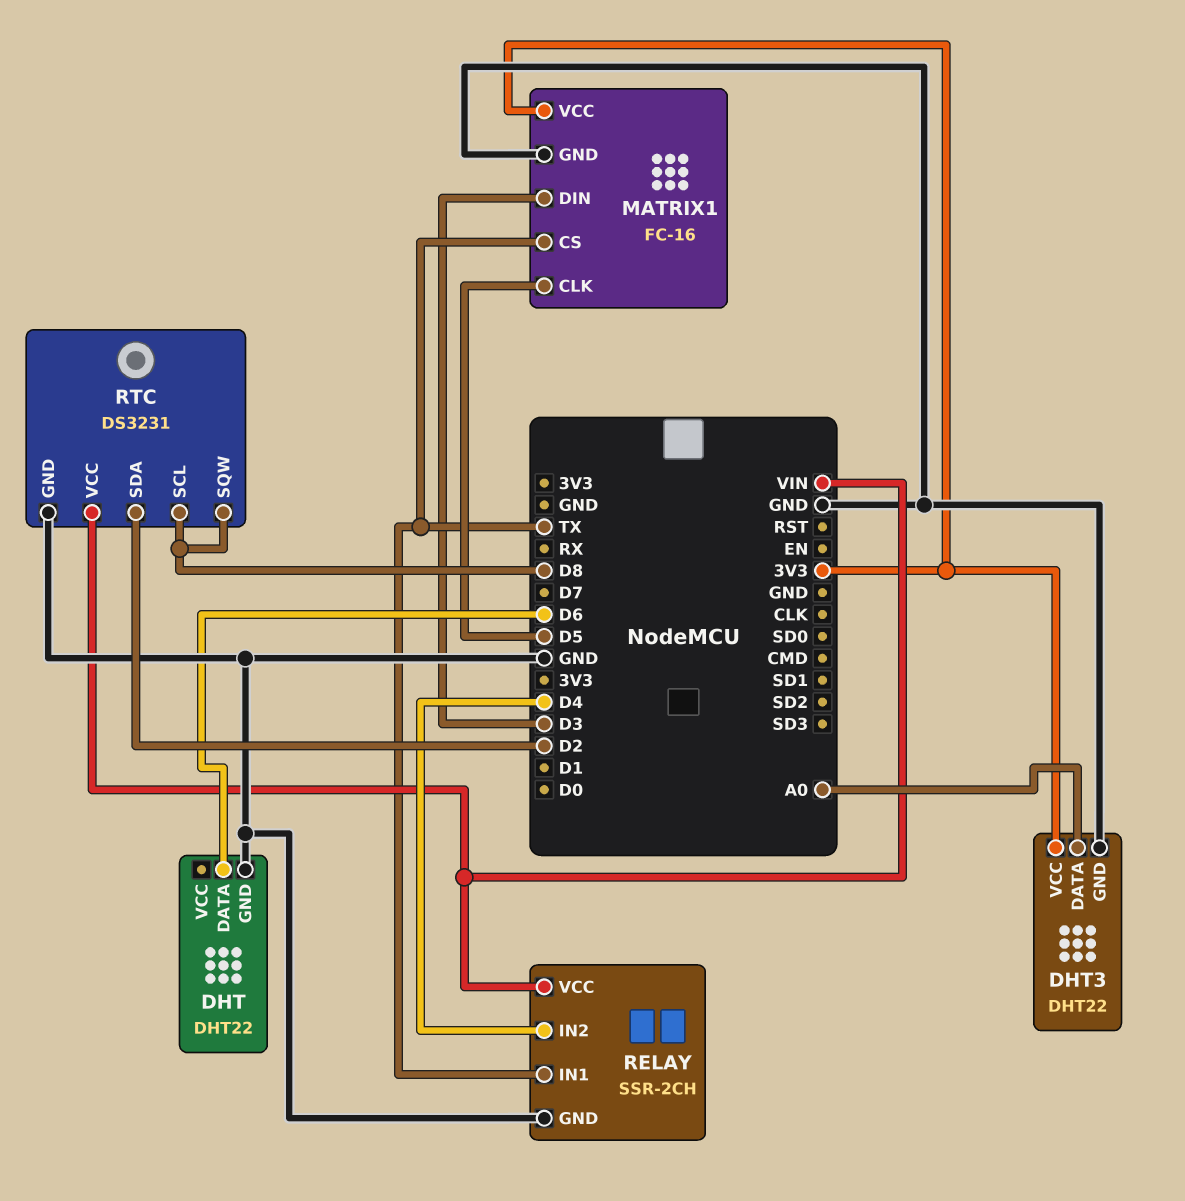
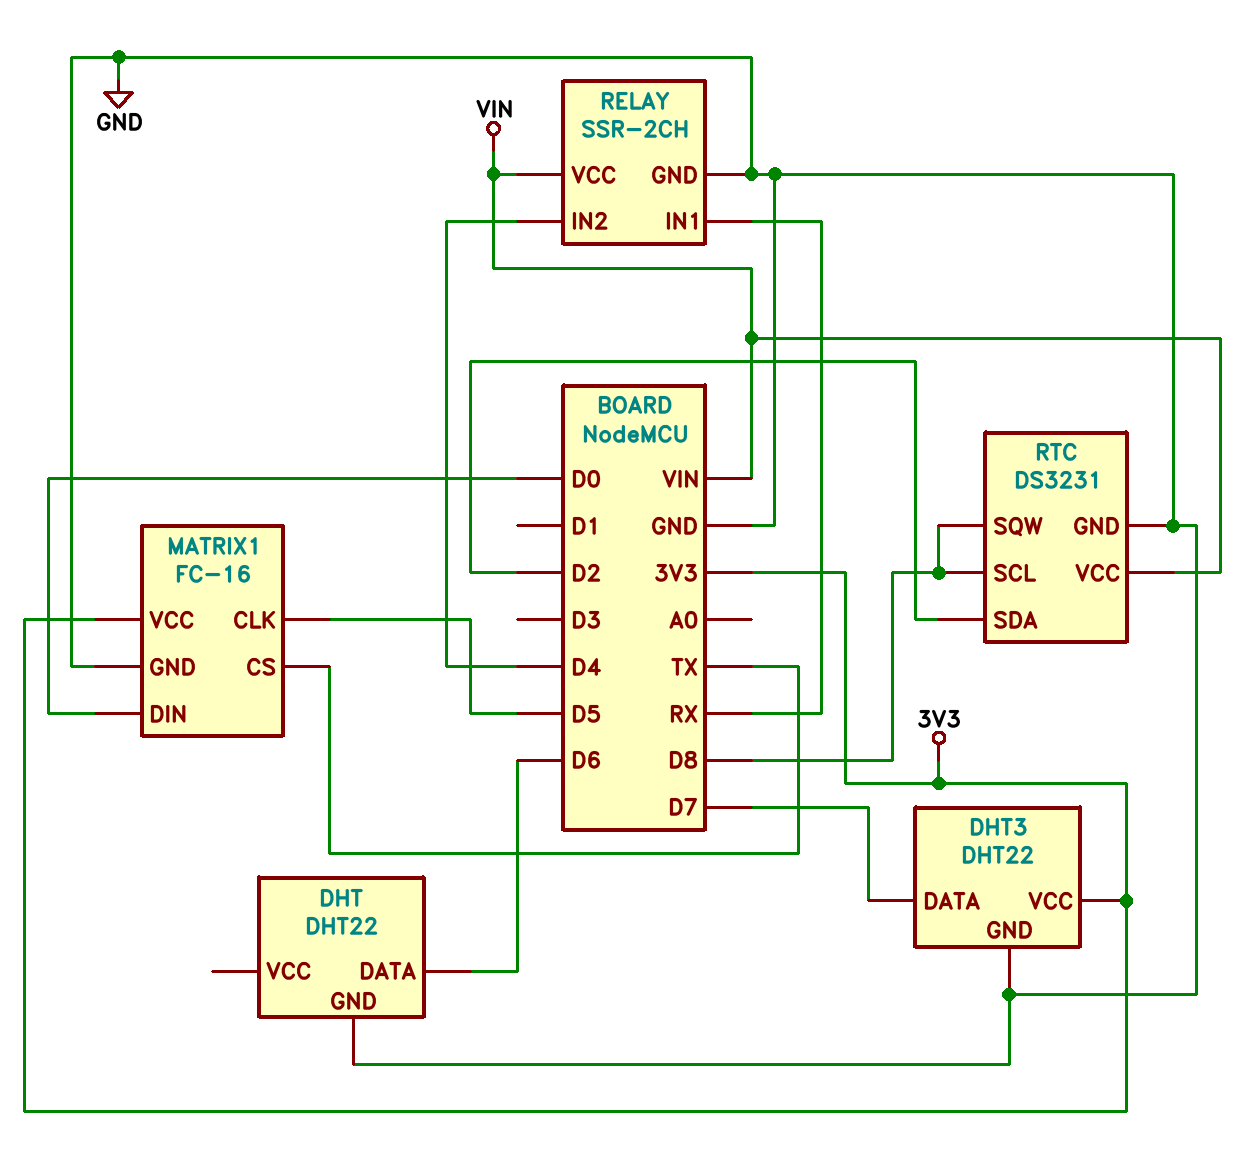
DHT3 pin DATA: A0 -> D7
MATRIX1 pin DIN: D3 -> D0
RELAY pin IN1: TX -> RX

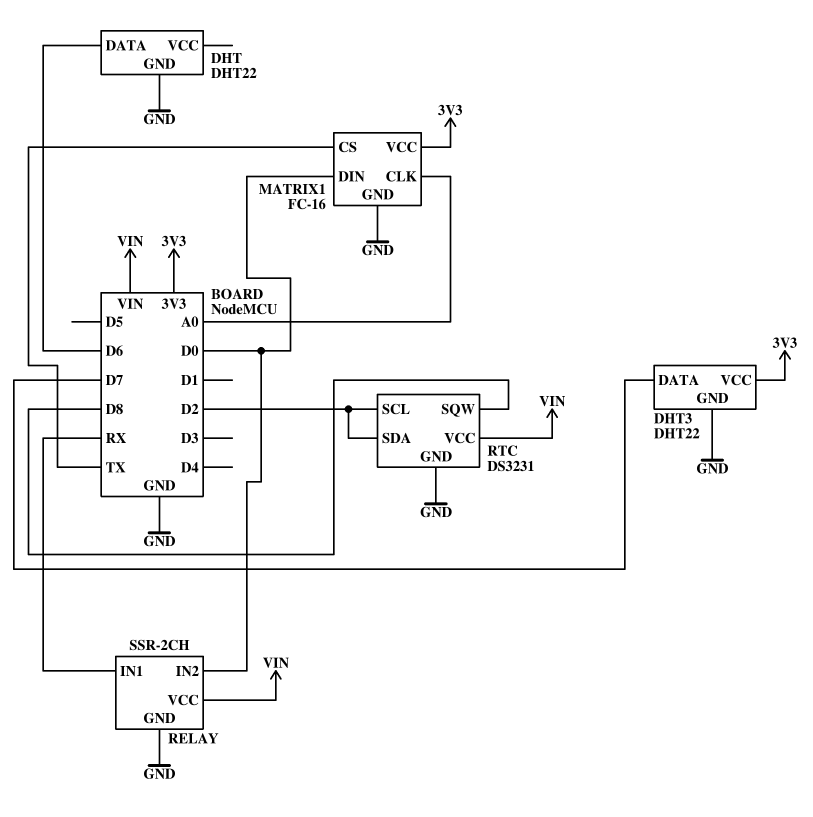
MATRIX1 pin CLK: D5 -> A0
RELAY pin IN2: D4 -> D0
RTC pin SCL: D8 -> D2

